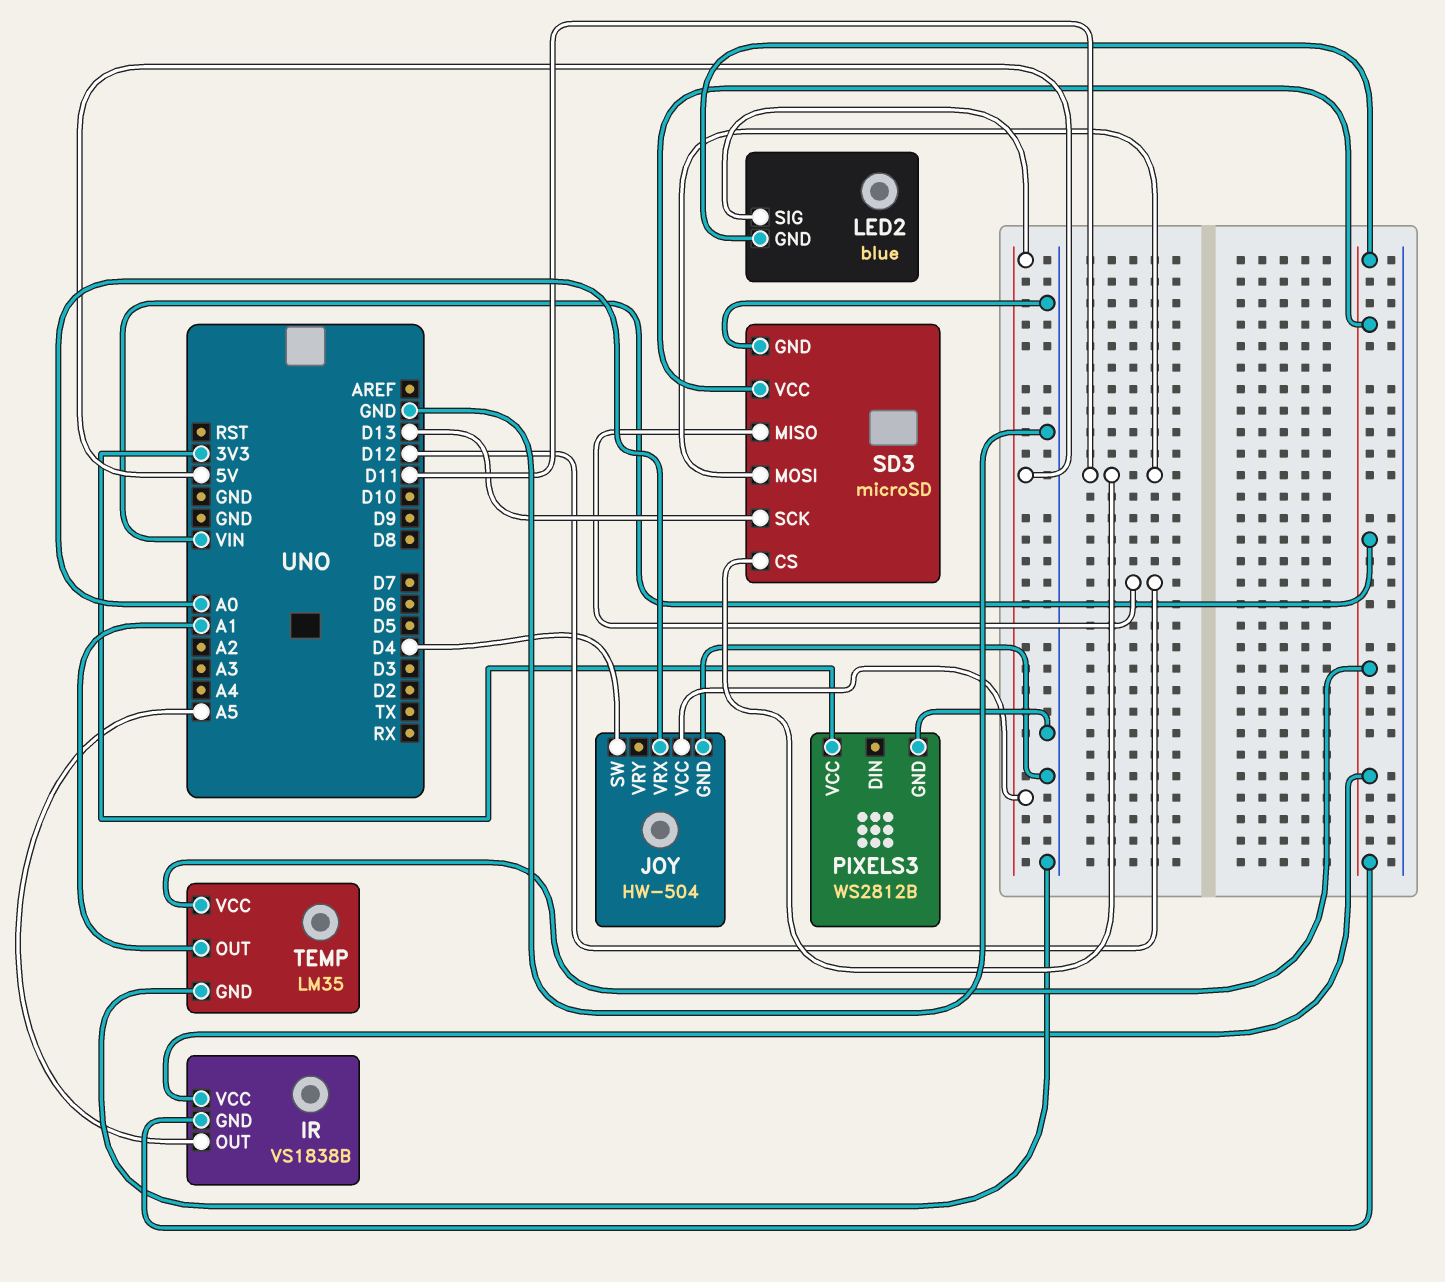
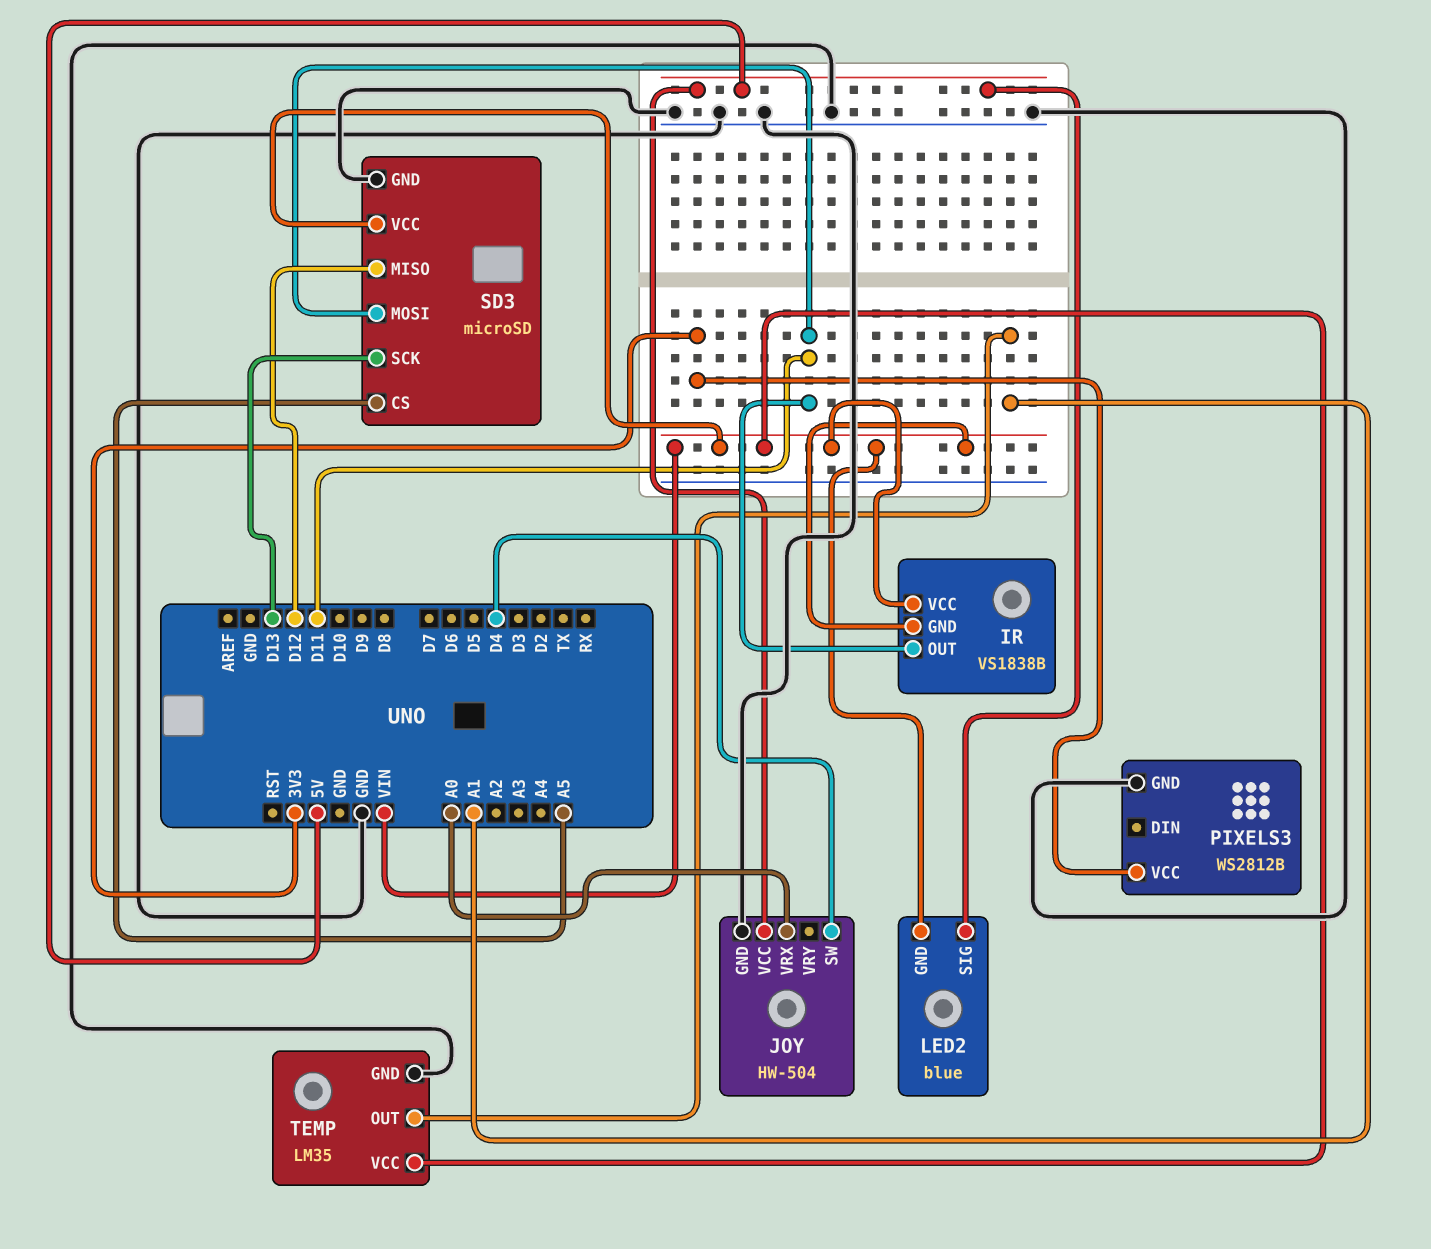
IR pin OUT: A5 -> D11
SD3 pin CS: D11 -> A5

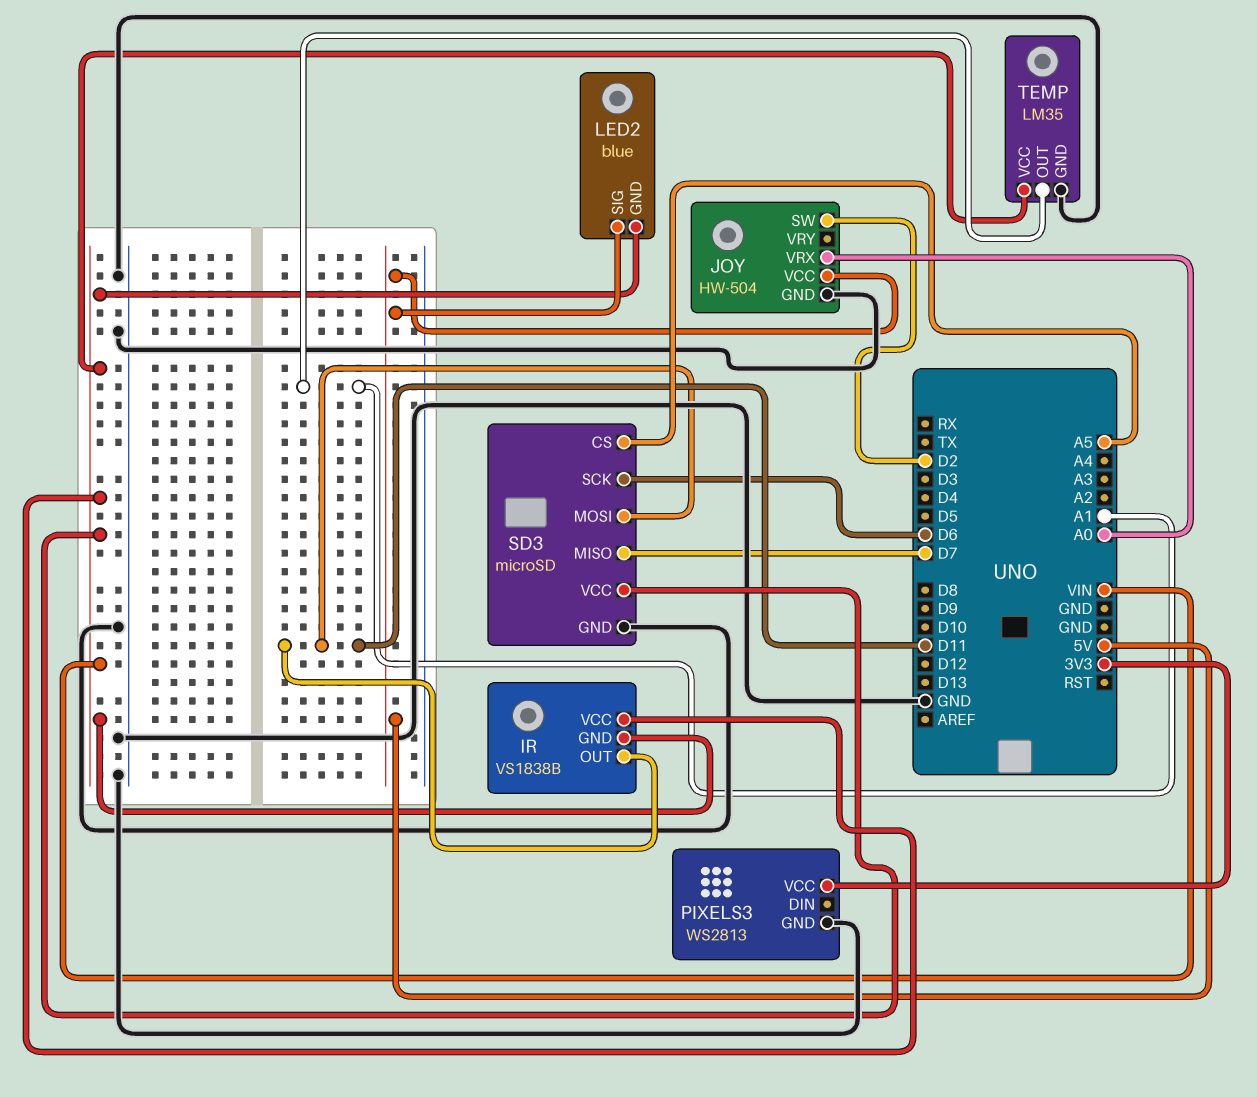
JOY pin SW: D4 -> D2
PIXELS3: WS2812B -> WS2813
SD3 pin MISO: D12 -> D7
SD3 pin SCK: D13 -> D6

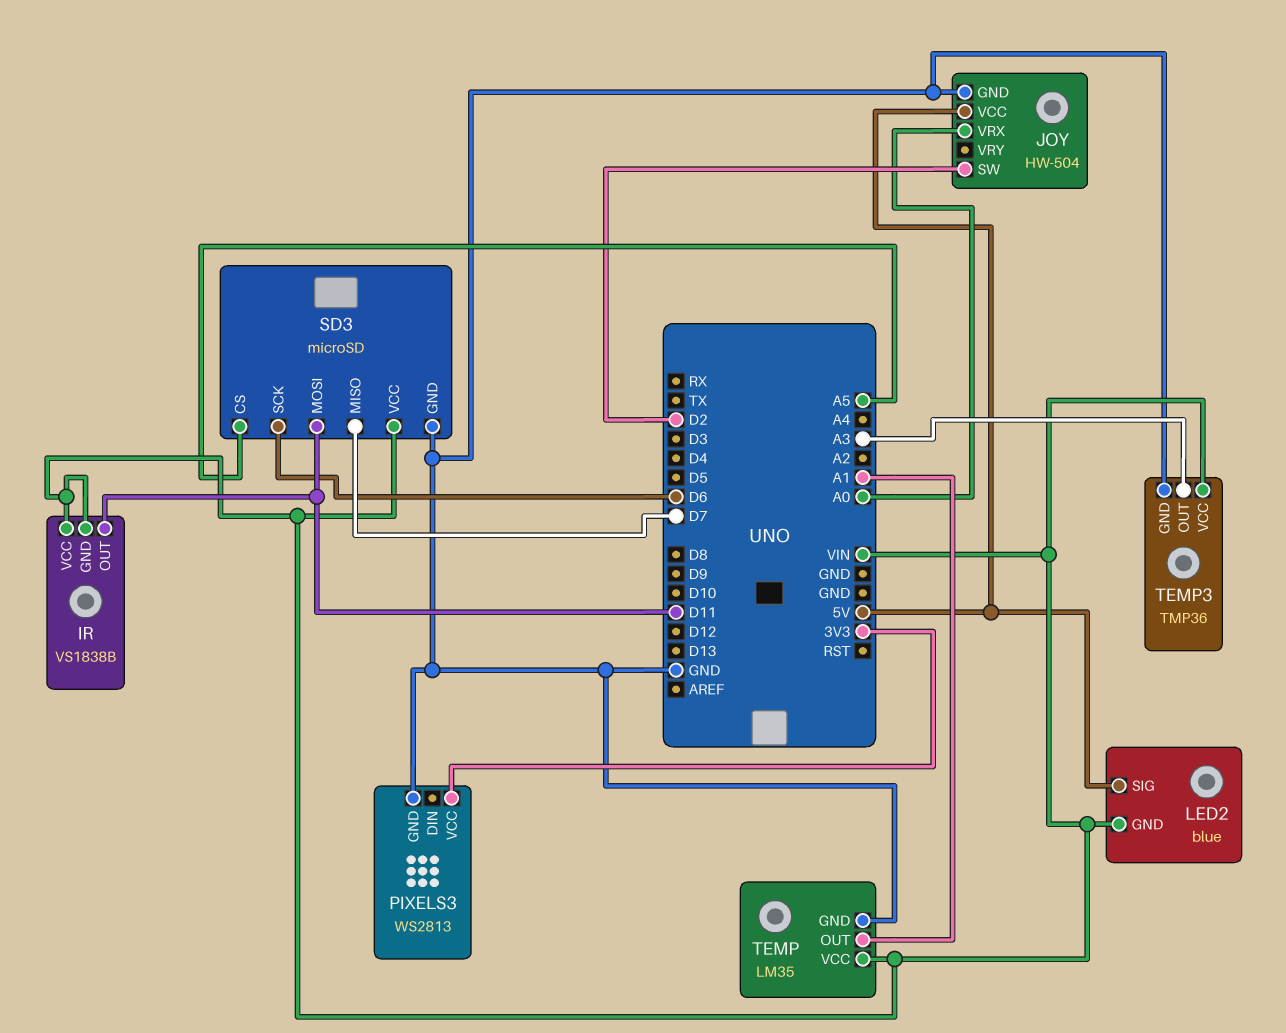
TEMP3: none -> TMP36
TEMP3 pin GND: none -> GND
TEMP3 pin OUT: none -> A3
TEMP3 pin VCC: none -> VIN

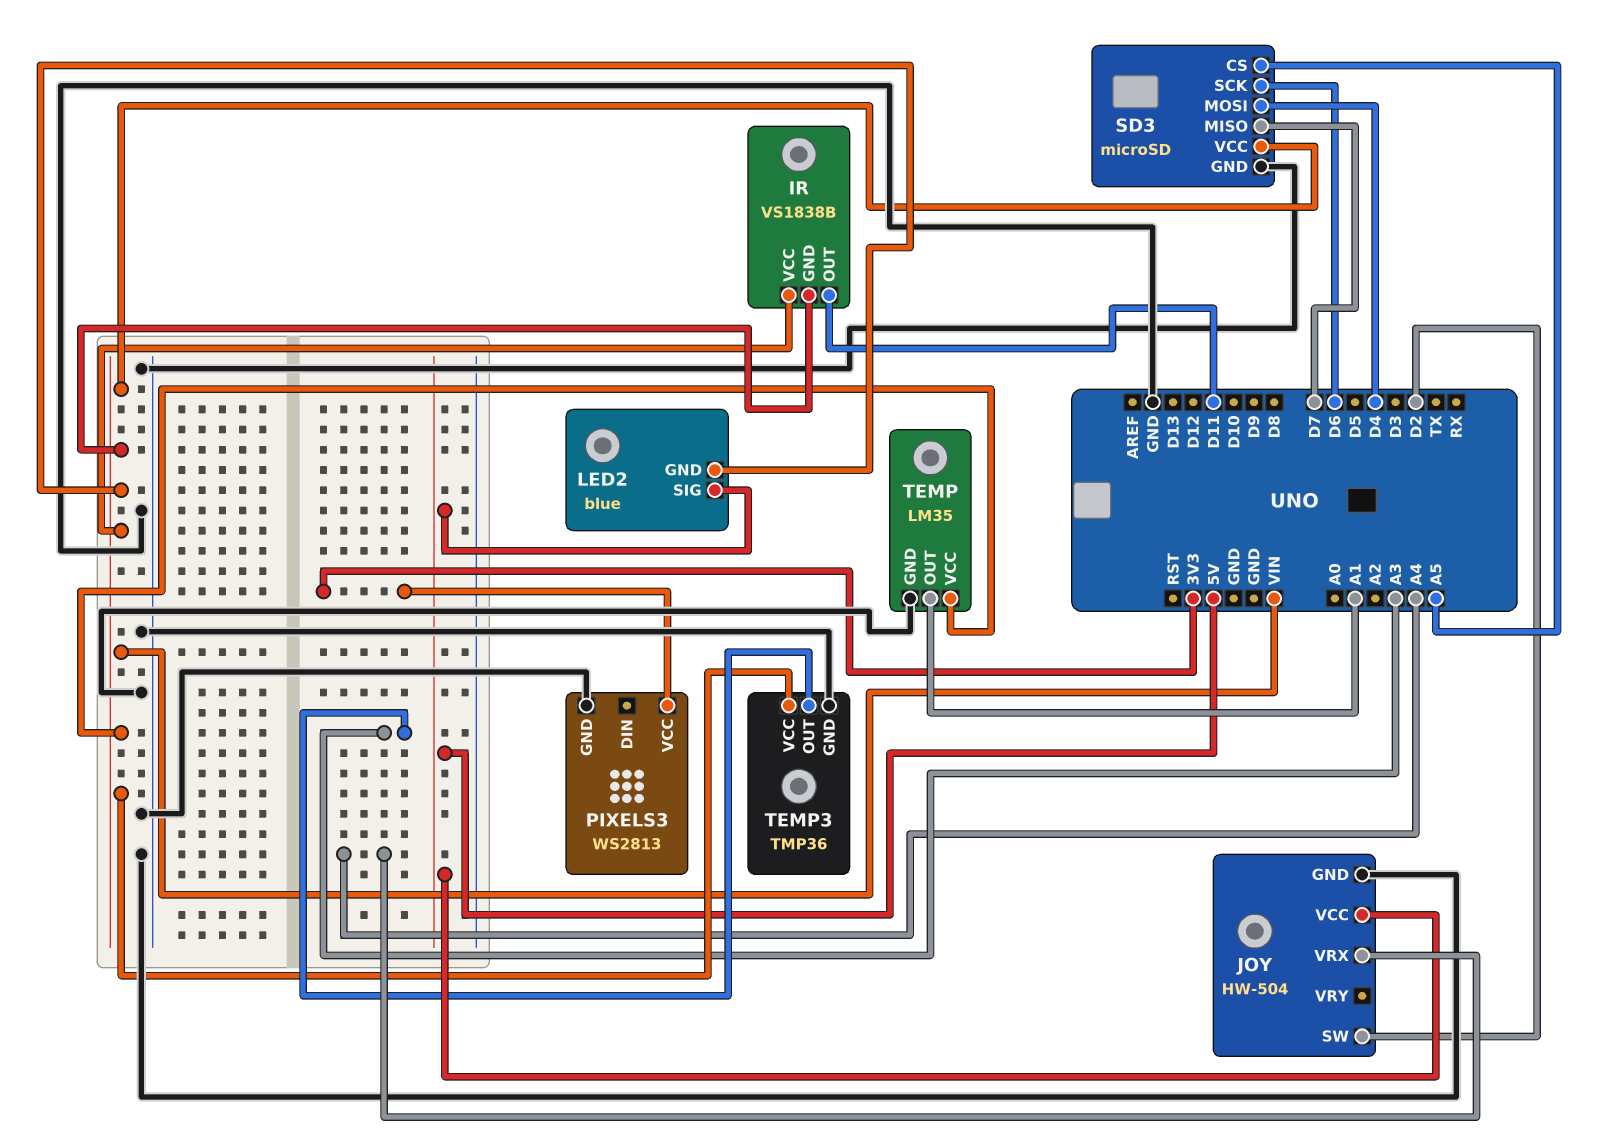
JOY pin VRX: A0 -> A4
SD3 pin MOSI: D11 -> D4

